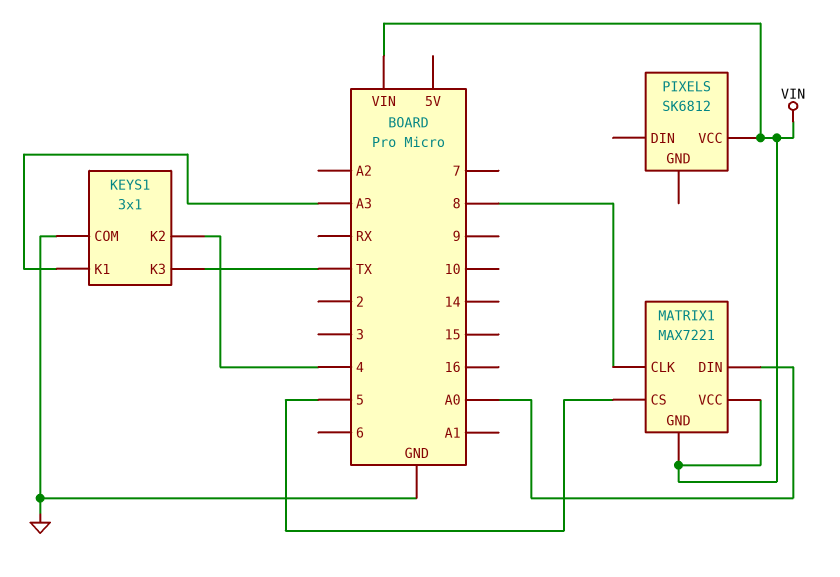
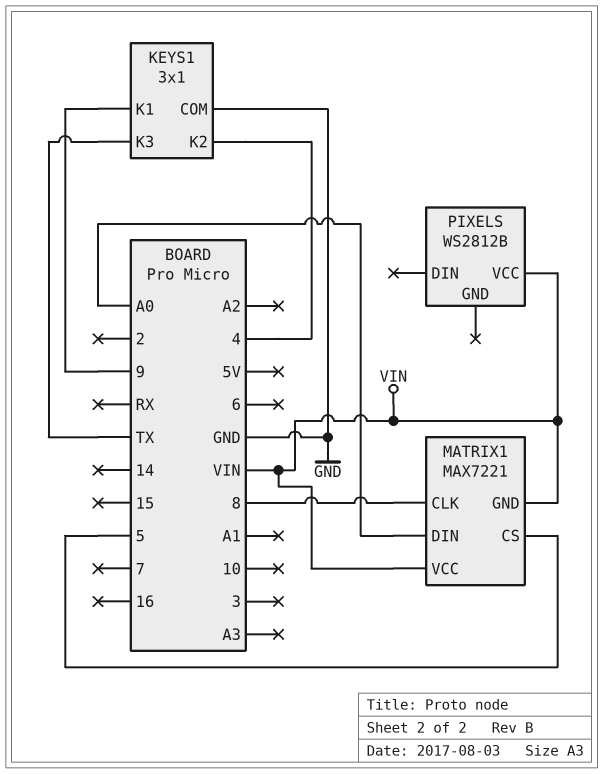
KEYS1 pin K1: A3 -> 9
PIXELS: SK6812 -> WS2812B

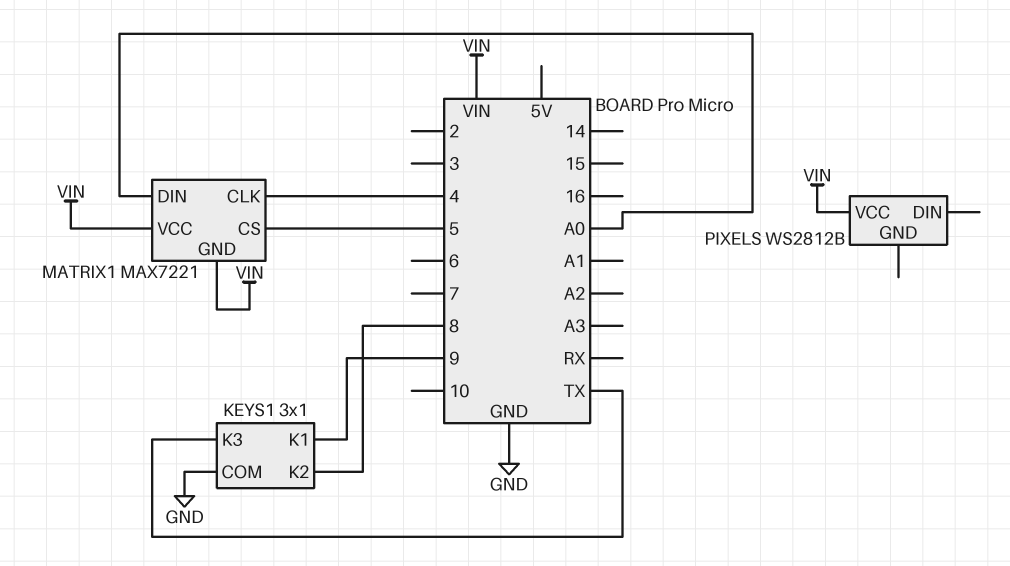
KEYS1 pin K2: 4 -> 8
MATRIX1 pin CLK: 8 -> 4

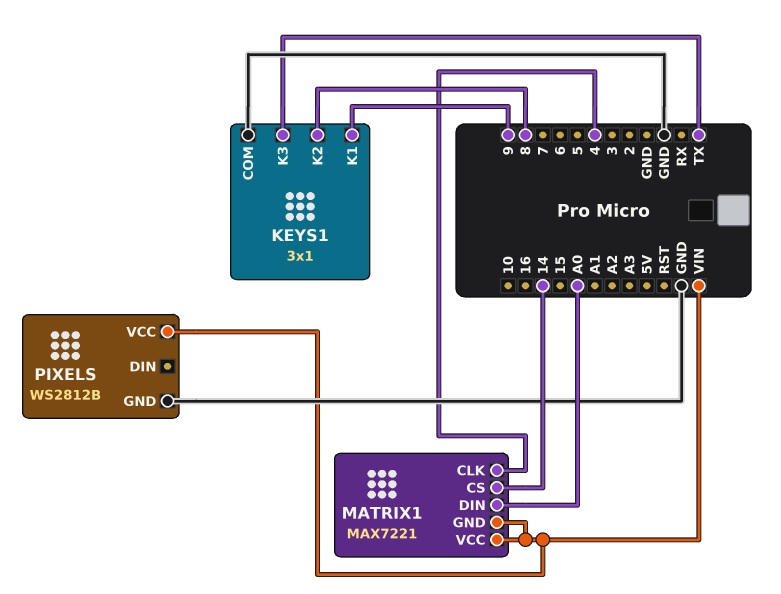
MATRIX1 pin CS: 5 -> 14
PIXELS pin GND: none -> GND

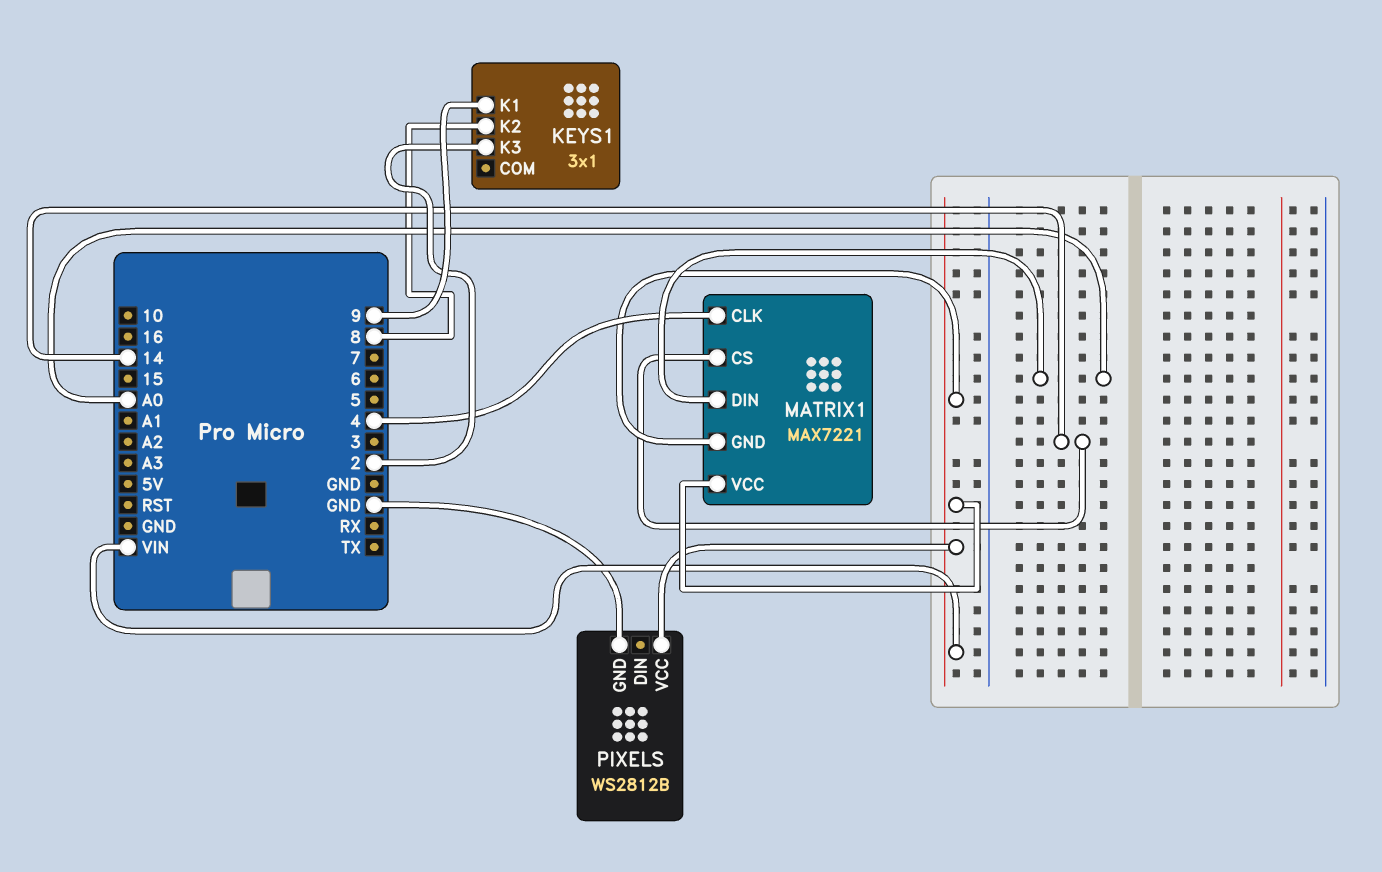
KEYS1 pin COM: GND -> none
KEYS1 pin K3: TX -> 2

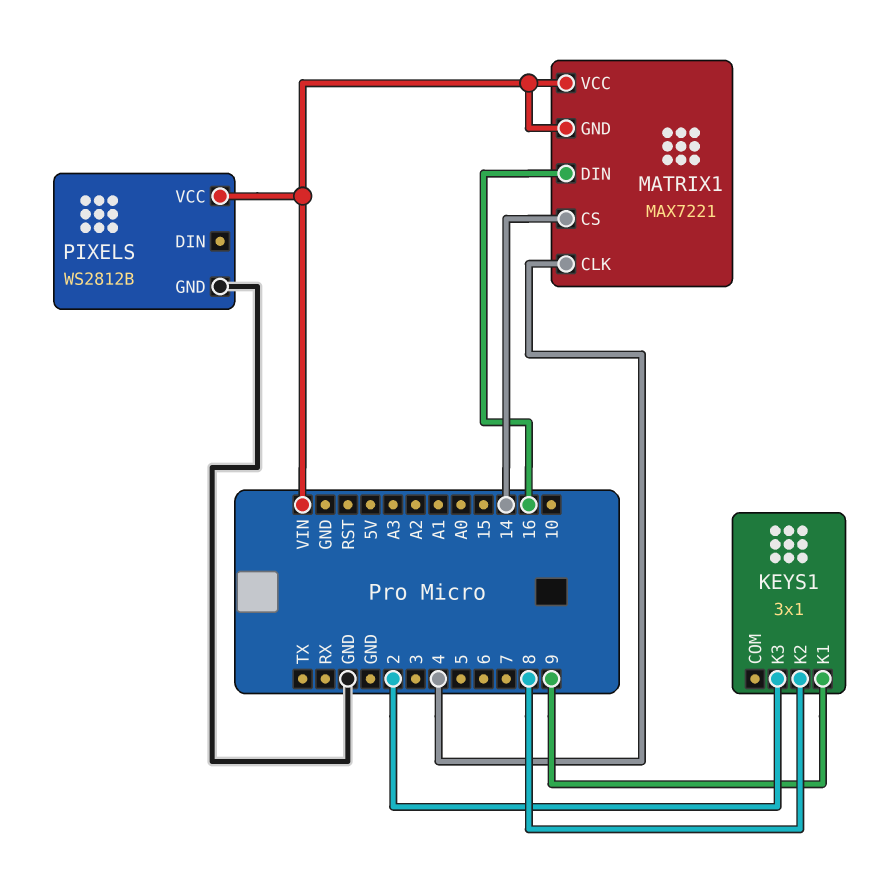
MATRIX1 pin DIN: A0 -> 16

